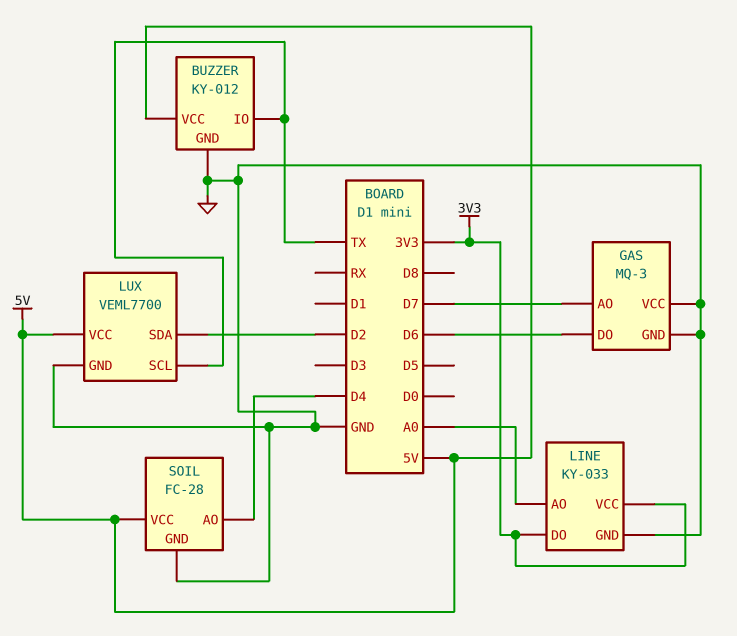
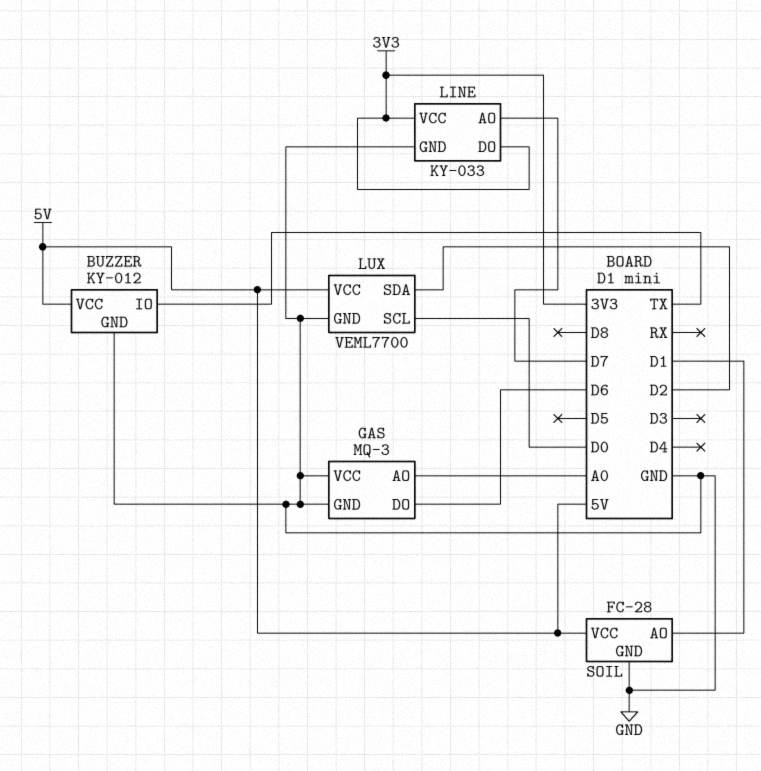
GAS pin AO: D7 -> A0
LINE pin AO: A0 -> D7
LUX pin SCL: TX -> D0
SOIL pin AO: D4 -> D1

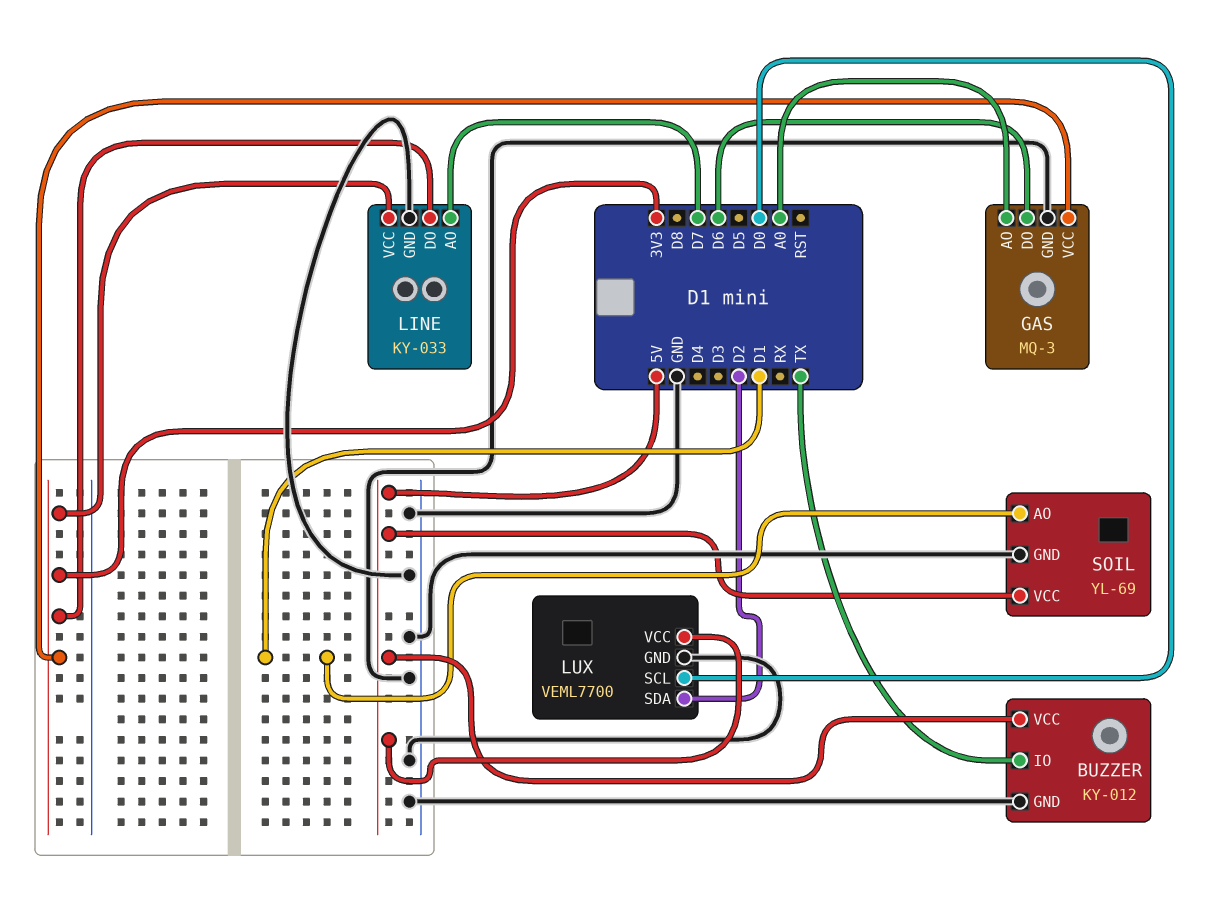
GAS pin VCC: GND -> 3V3
SOIL: FC-28 -> YL-69

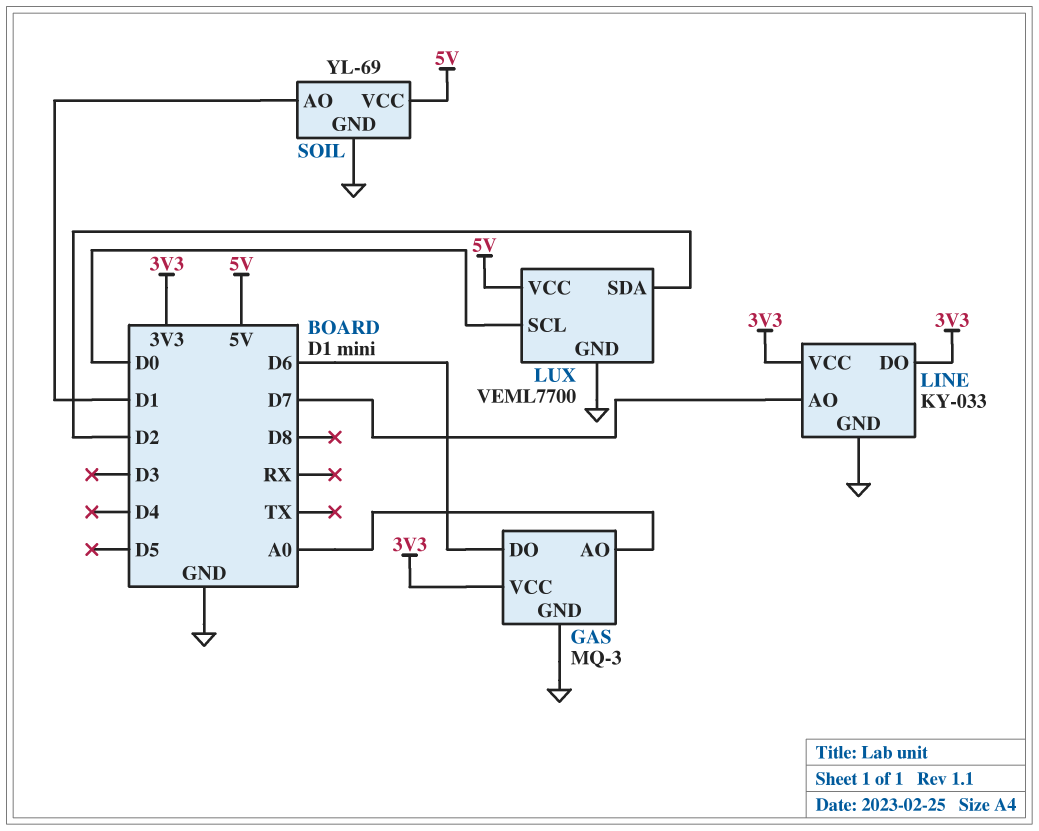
BUZZER: KY-012 -> none
BUZZER pin GND: GND -> none
BUZZER pin IO: TX -> none
BUZZER pin VCC: 5V -> none

